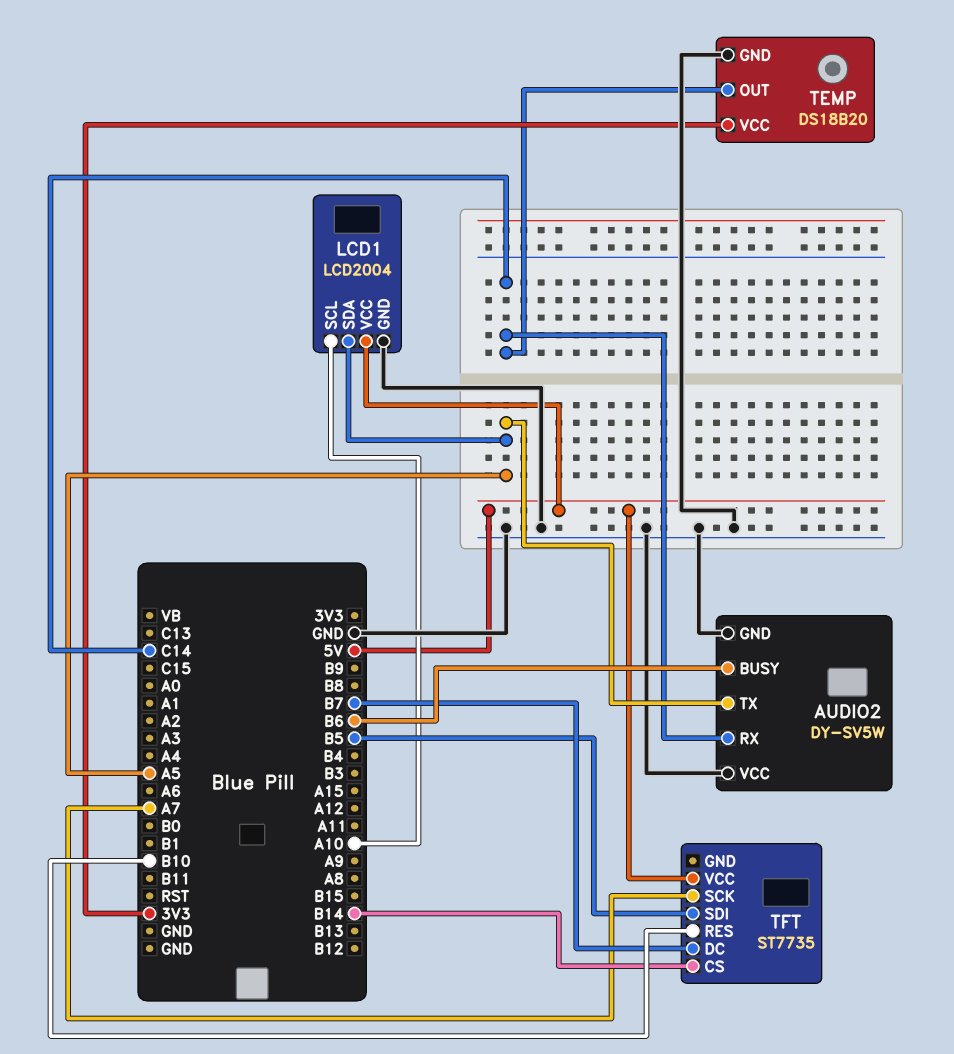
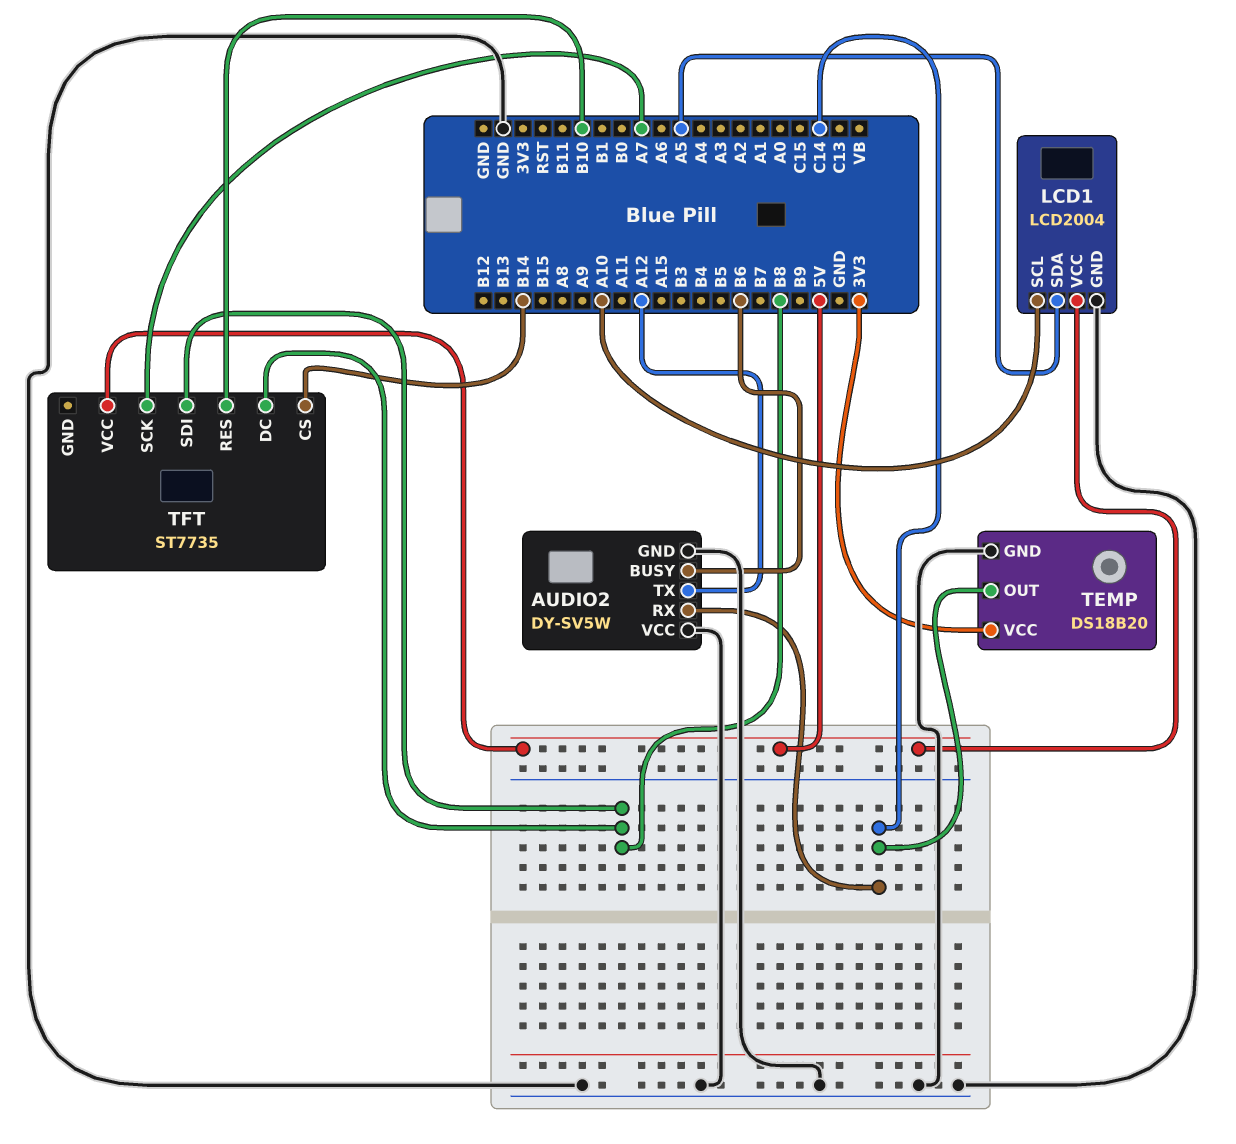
AUDIO2 pin TX: A5 -> A12
TFT pin DC: B7 -> B8
TFT pin SDI: B5 -> B8

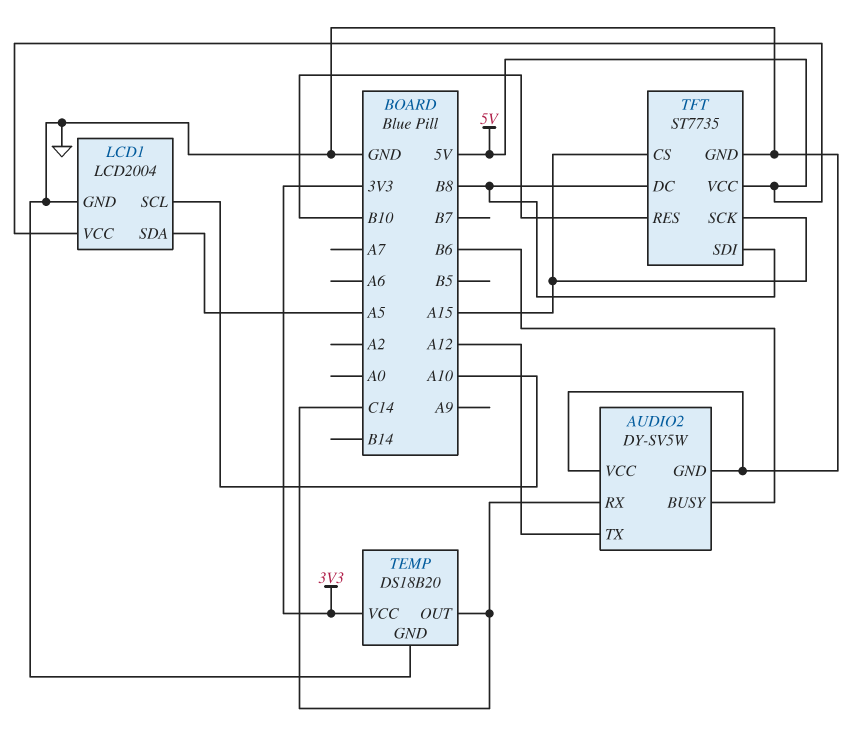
TFT pin CS: B14 -> A15
TFT pin GND: none -> GND
TFT pin SCK: A7 -> A15

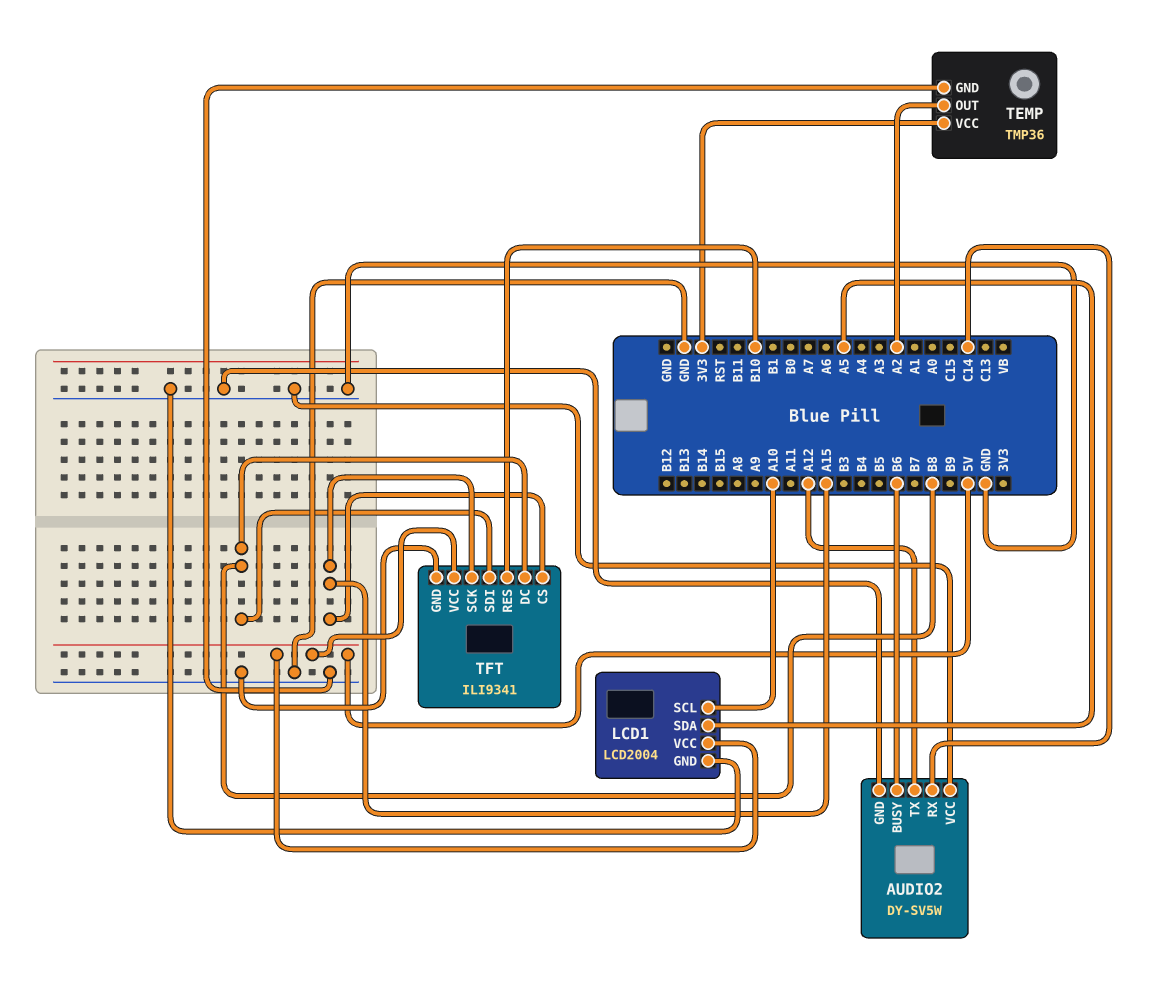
TEMP: DS18B20 -> TMP36
TEMP pin OUT: C14 -> A2
TFT: ST7735 -> ILI9341

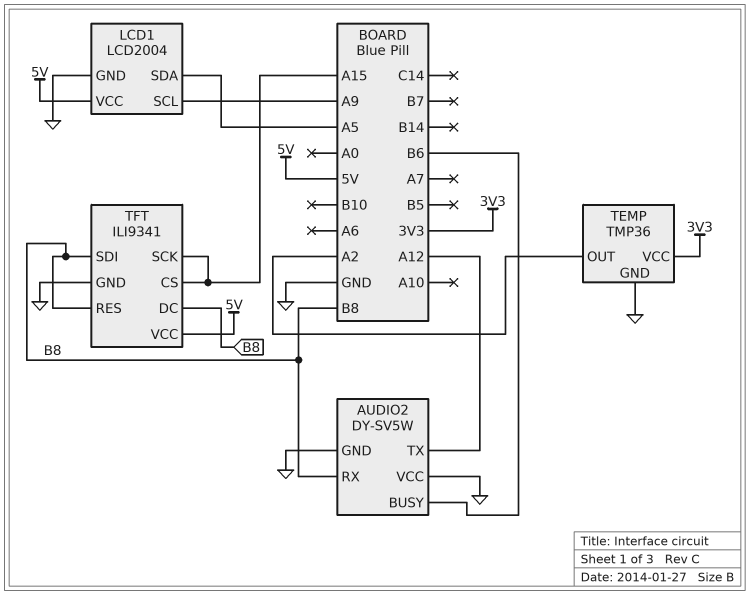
AUDIO2 pin RX: C14 -> B8
LCD1 pin SCL: A10 -> A9
TFT pin RES: B10 -> B8

